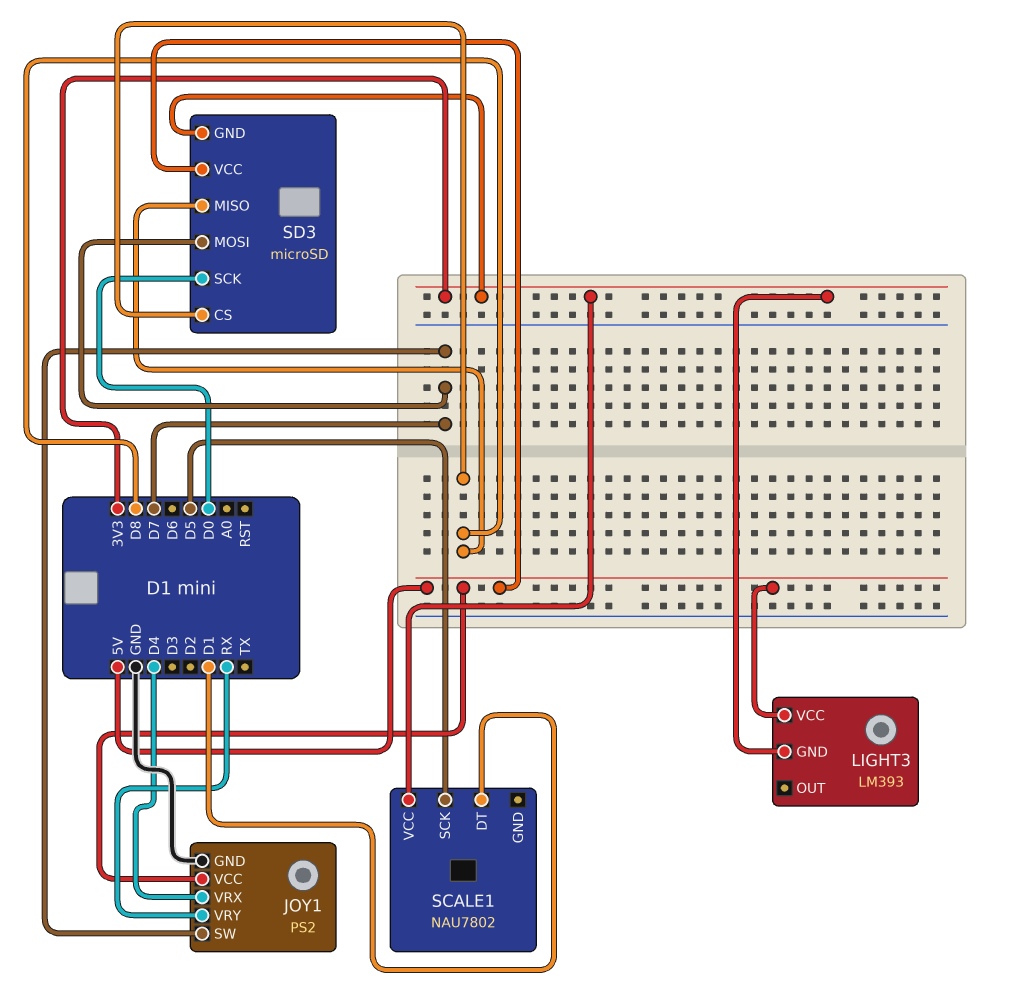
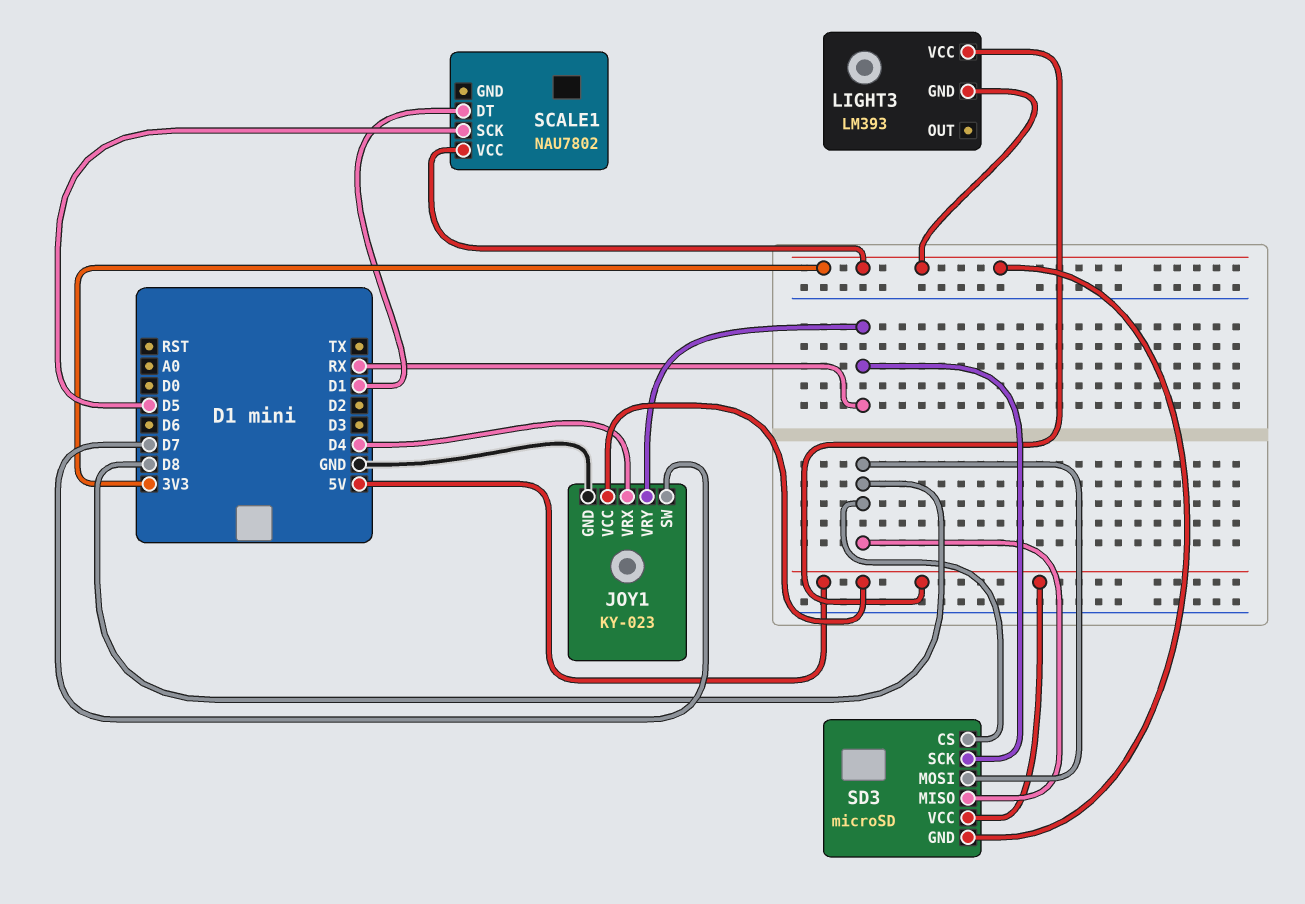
JOY1: PS2 -> KY-023
SD3 pin MOSI: D7 -> D8
SD3 pin SCK: D0 -> RX

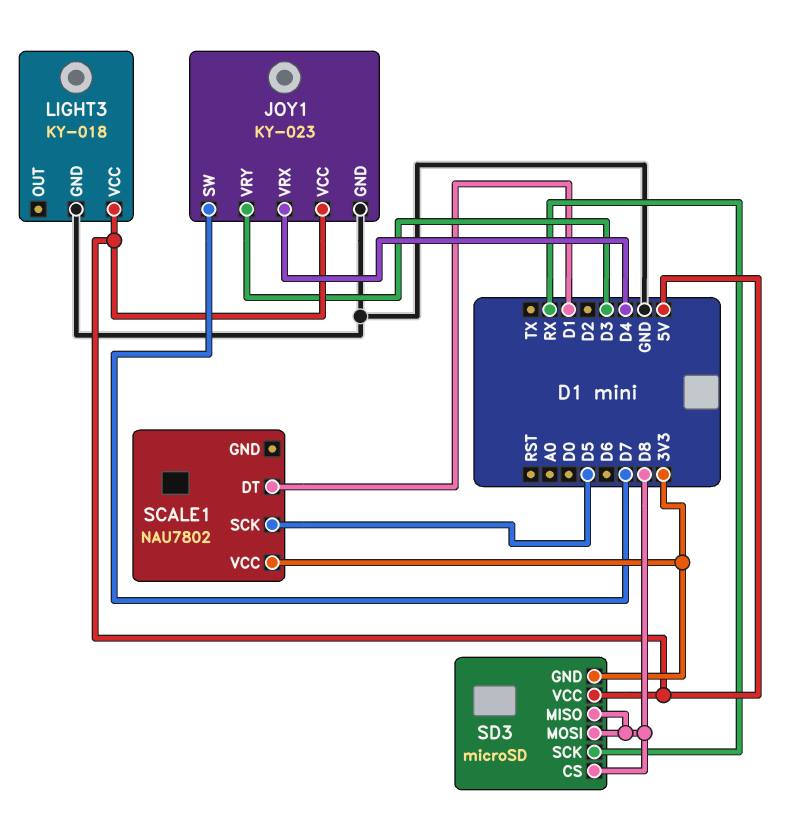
JOY1 pin VRY: RX -> D3
LIGHT3: LM393 -> KY-018
LIGHT3 pin GND: 3V3 -> GND

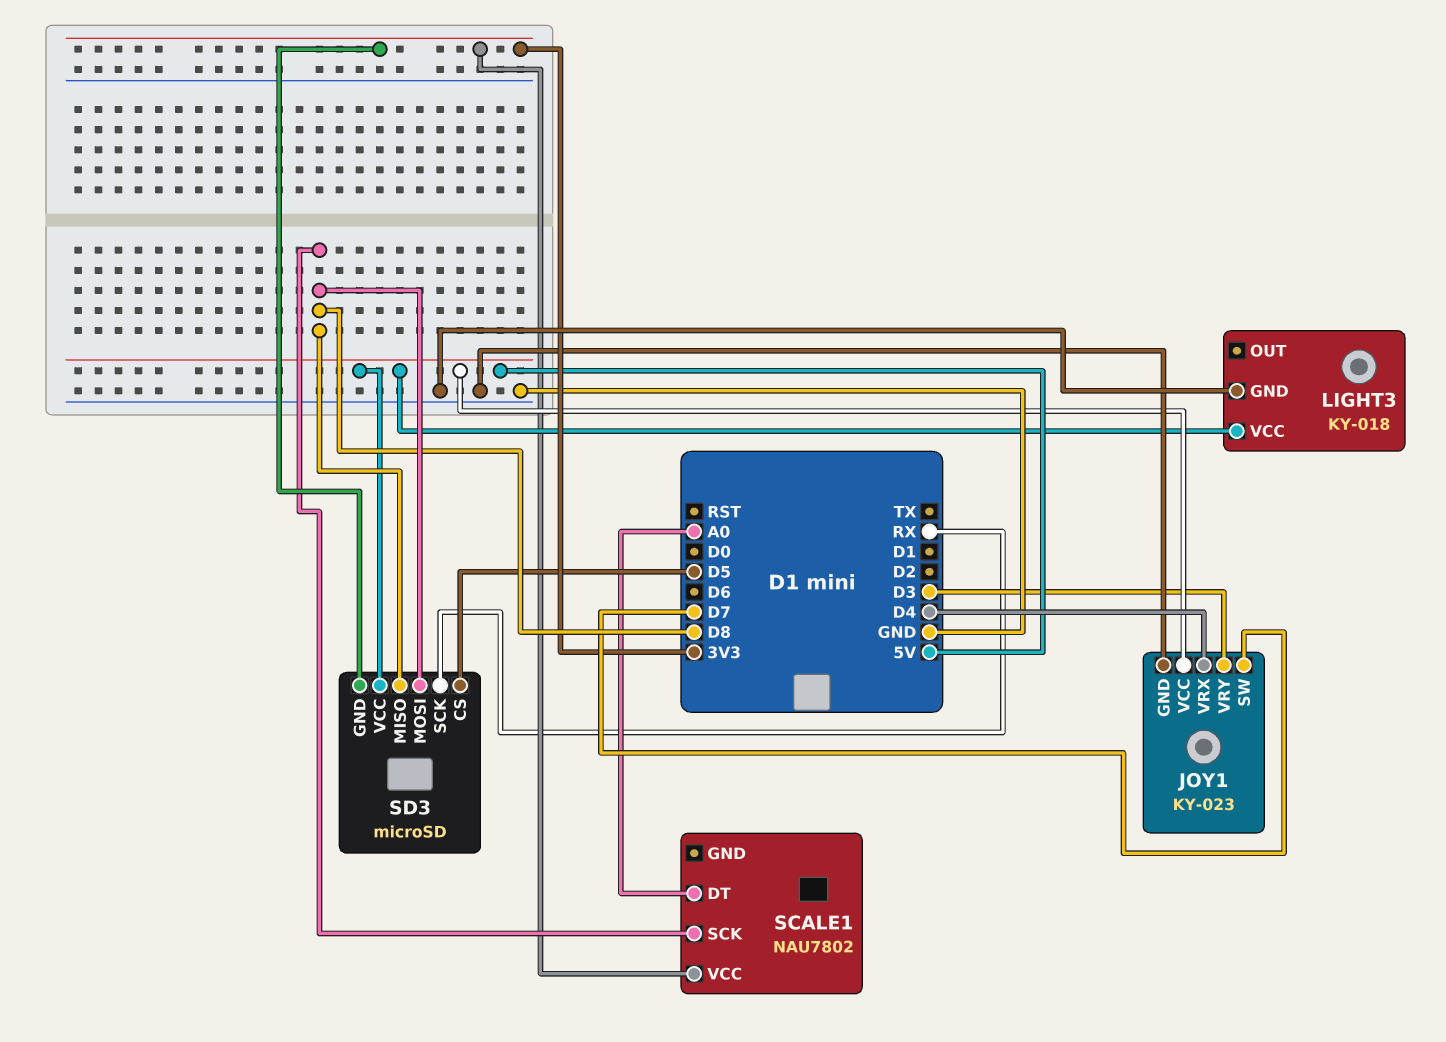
SCALE1 pin DT: D1 -> A0
SCALE1 pin SCK: D5 -> D8
SD3 pin CS: D8 -> D5

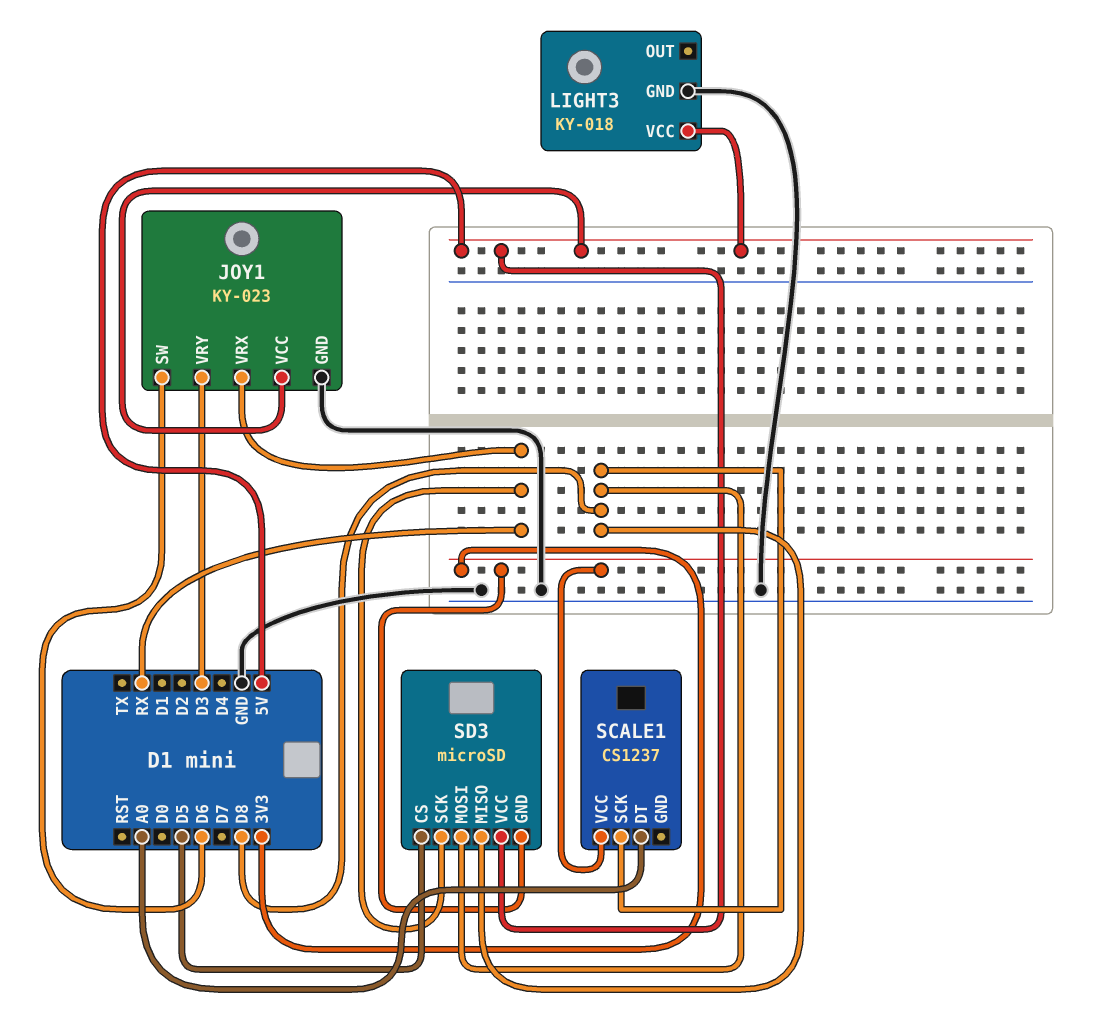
JOY1 pin SW: D7 -> D6
JOY1 pin VRX: D4 -> RX
SCALE1: NAU7802 -> CS1237

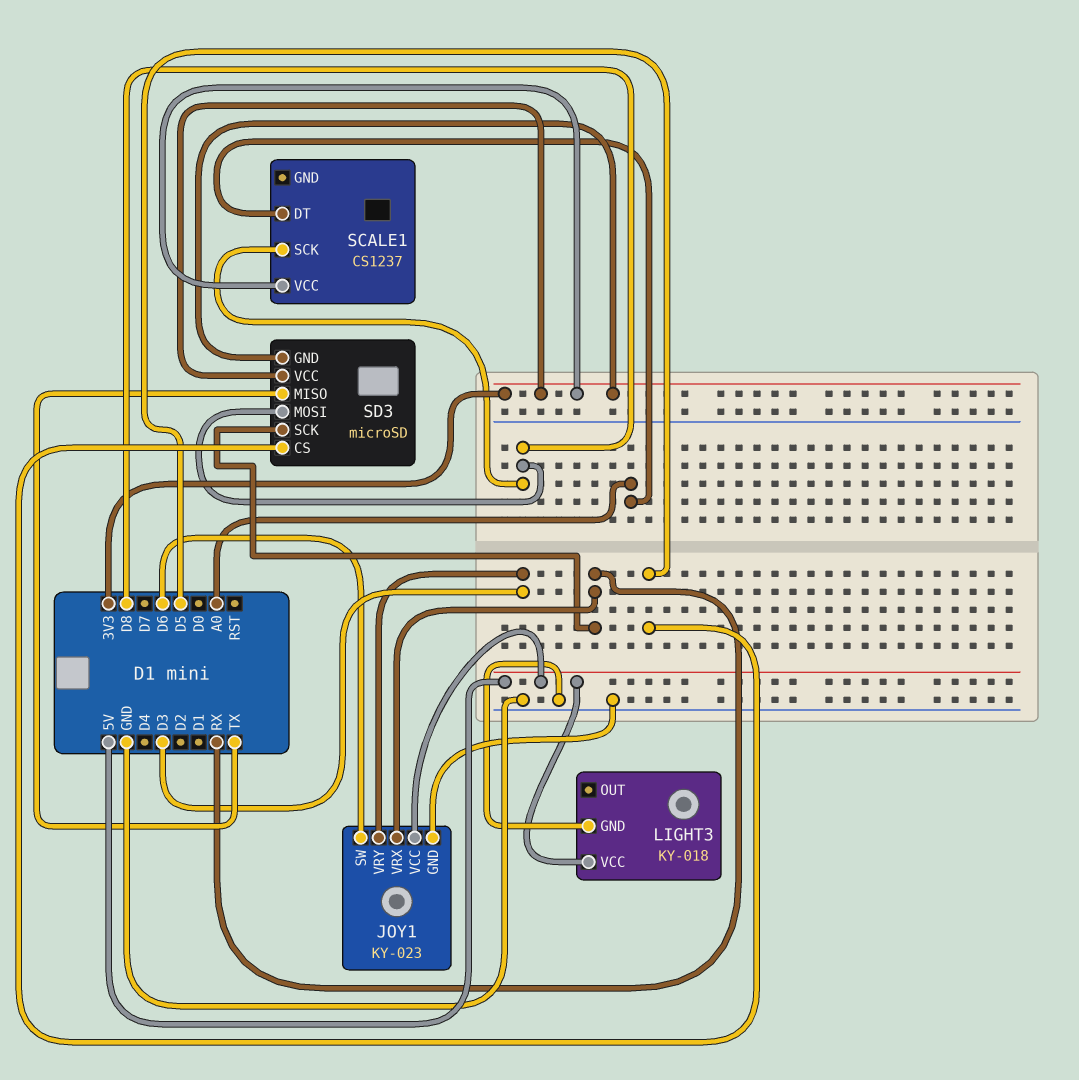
SD3 pin MISO: D8 -> TX
SD3 pin VCC: 5V -> 3V3

